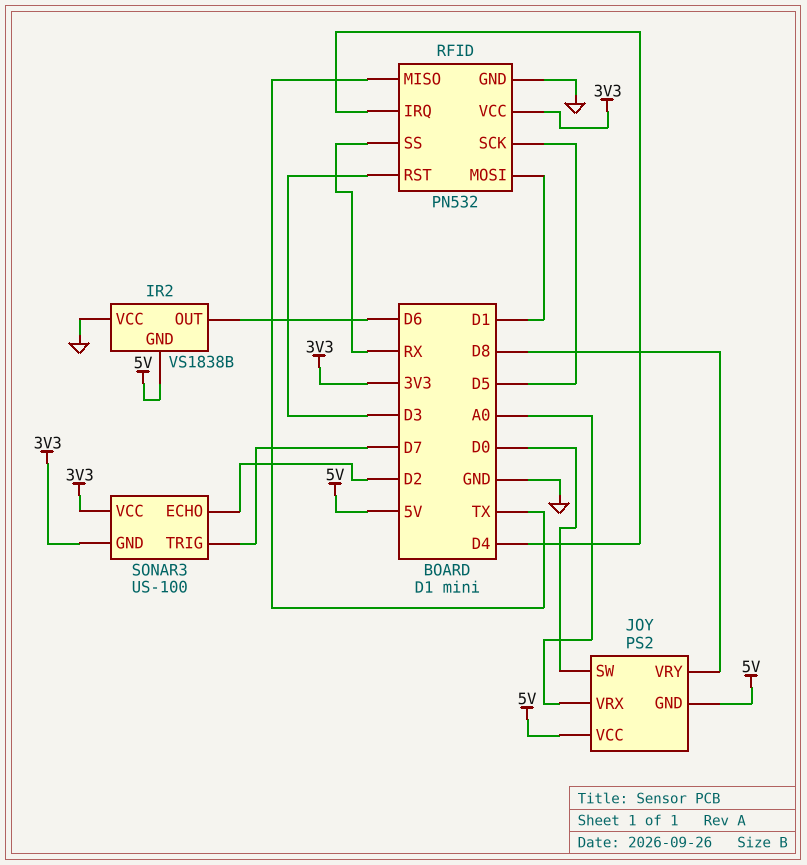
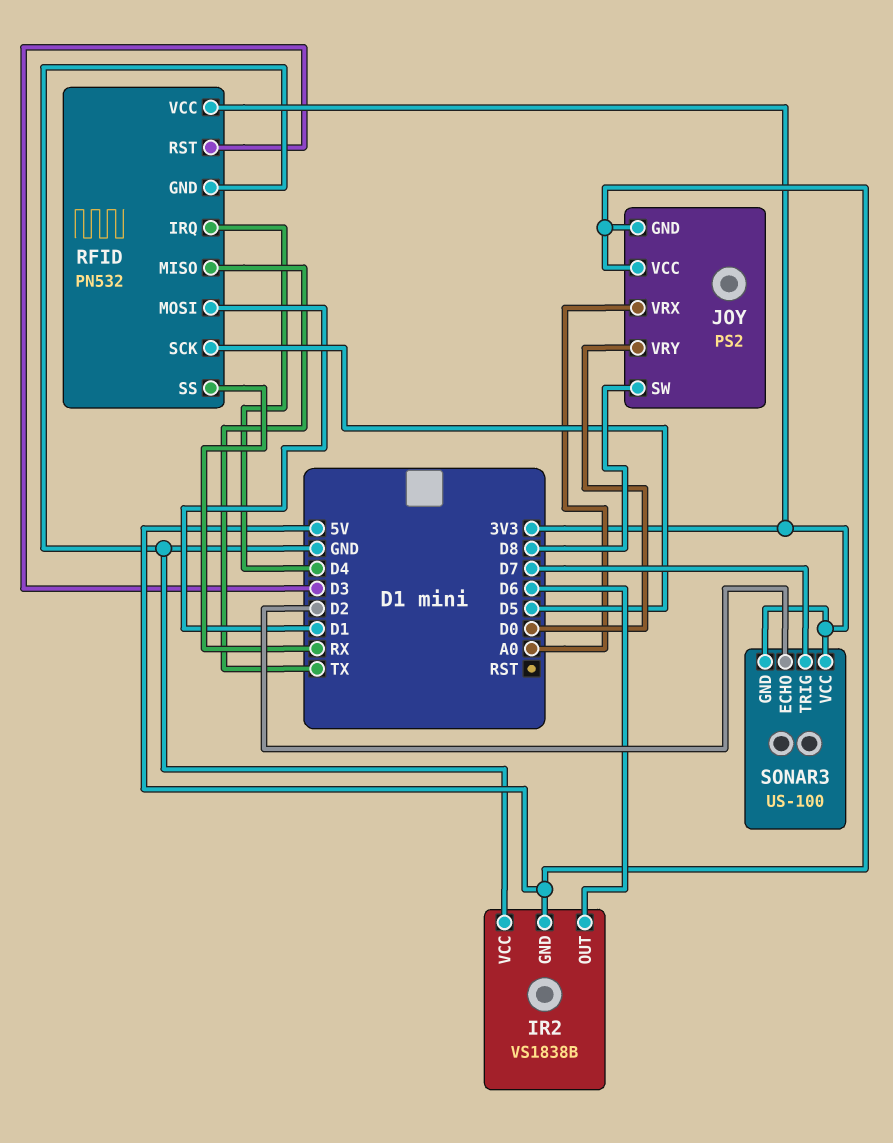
JOY pin SW: D0 -> D8
JOY pin VRY: D8 -> D0

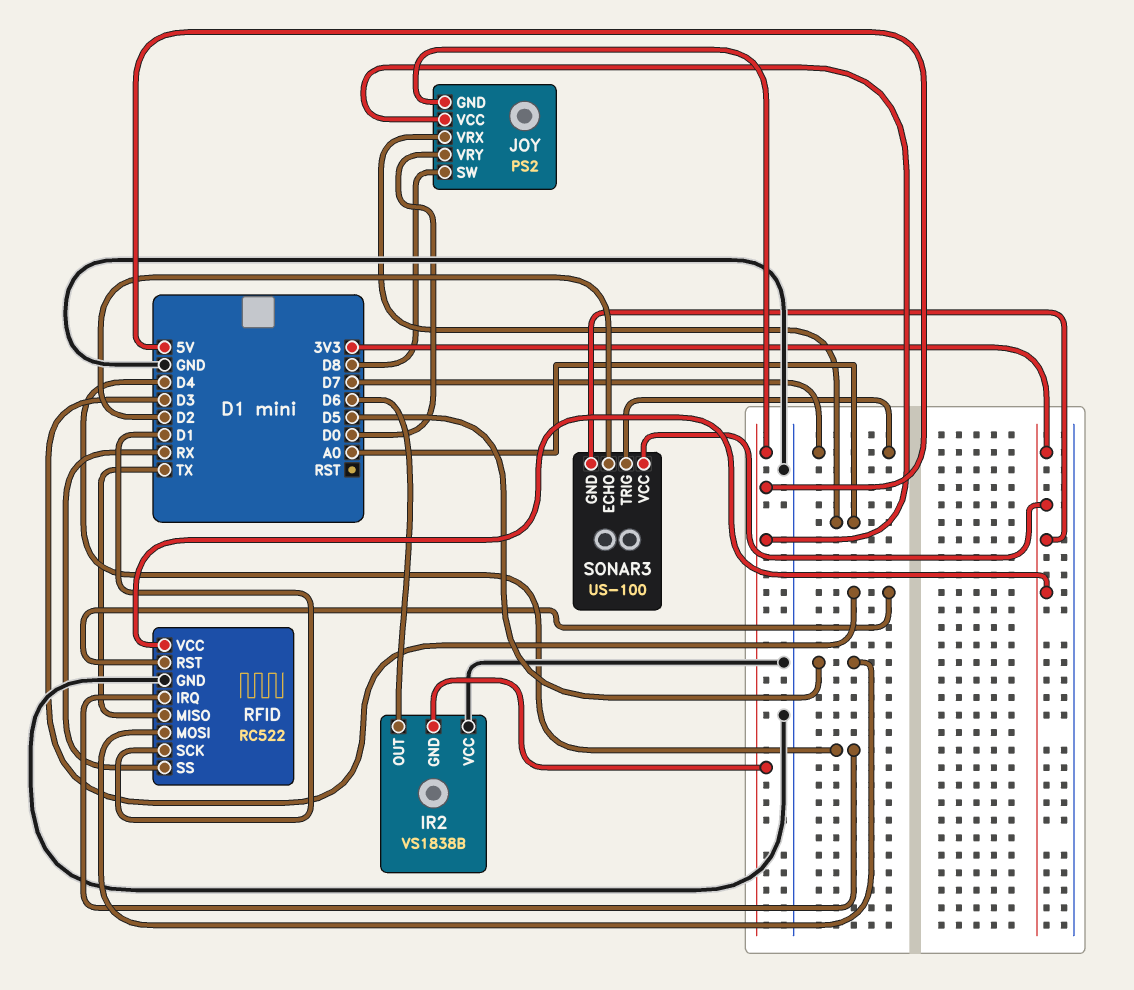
RFID: PN532 -> RC522
RFID pin MOSI: D1 -> D5
RFID pin SCK: D5 -> D1

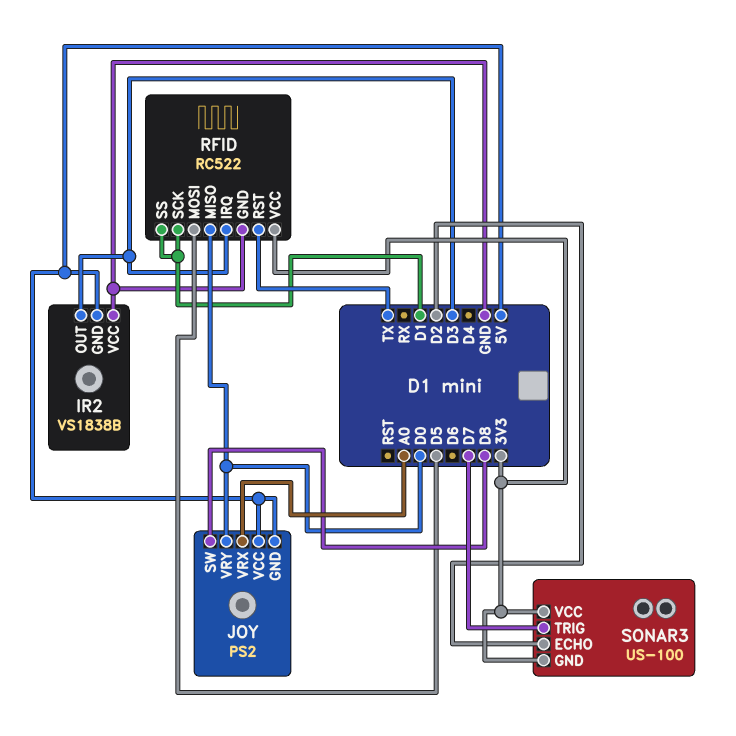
IR2 pin OUT: D6 -> D3
RFID pin IRQ: D4 -> D3
RFID pin MISO: TX -> D0
RFID pin RST: D3 -> TX
RFID pin SS: RX -> D1

